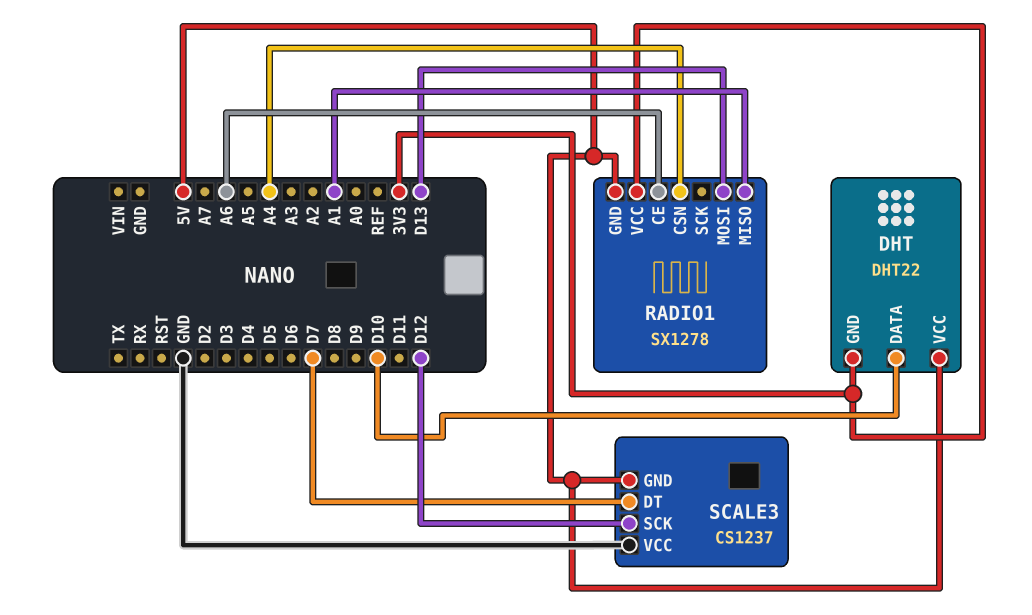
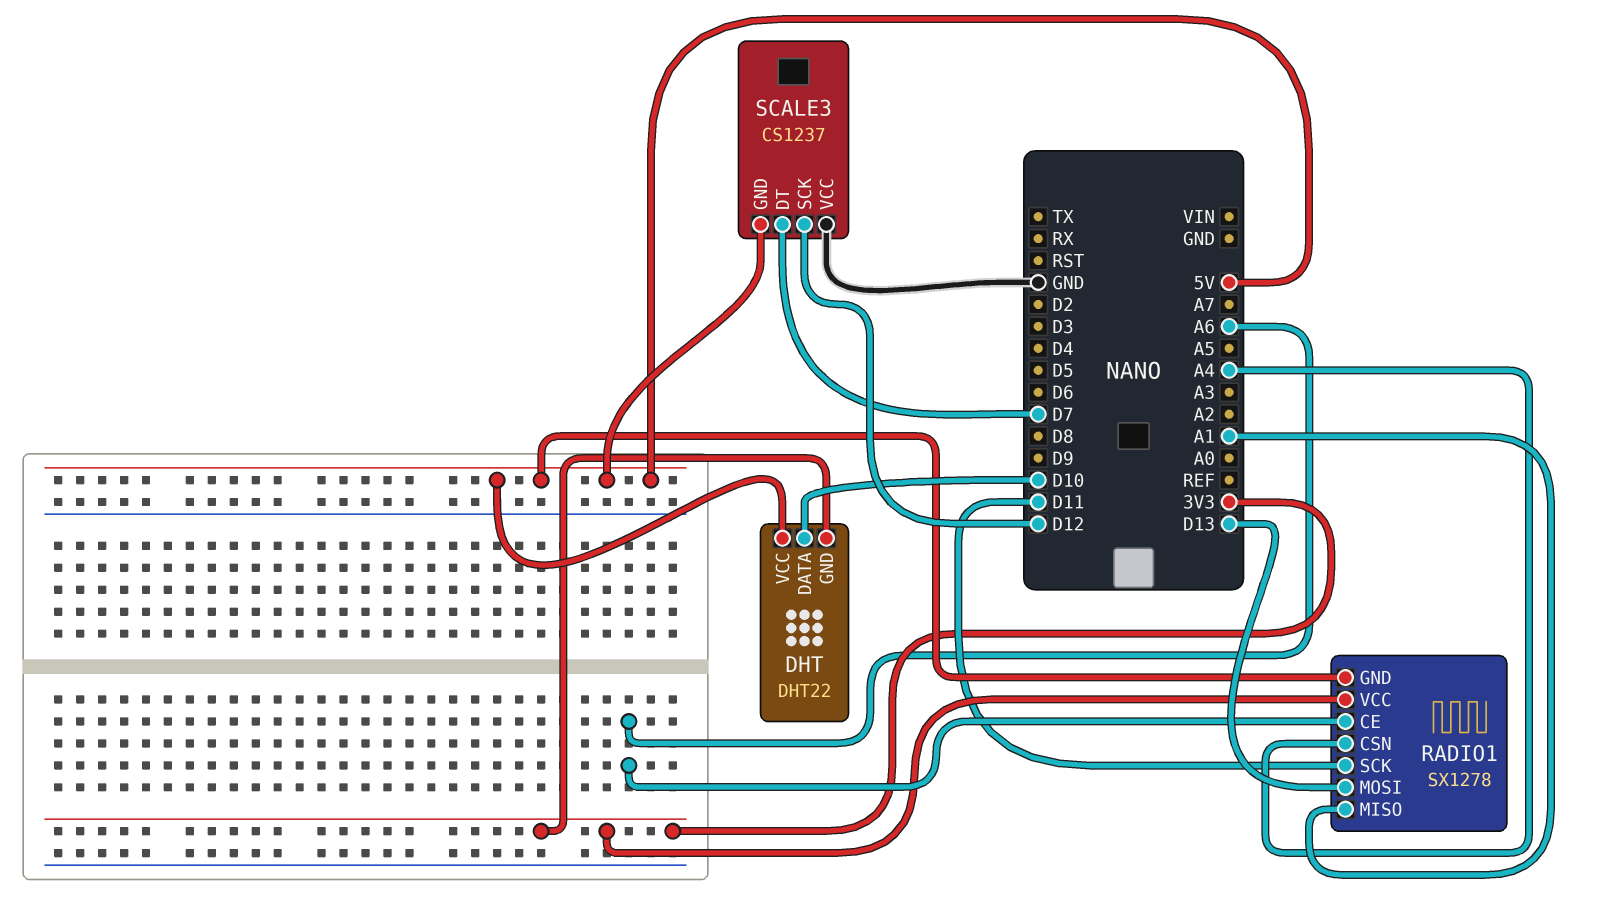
RADIO1 pin SCK: none -> D11

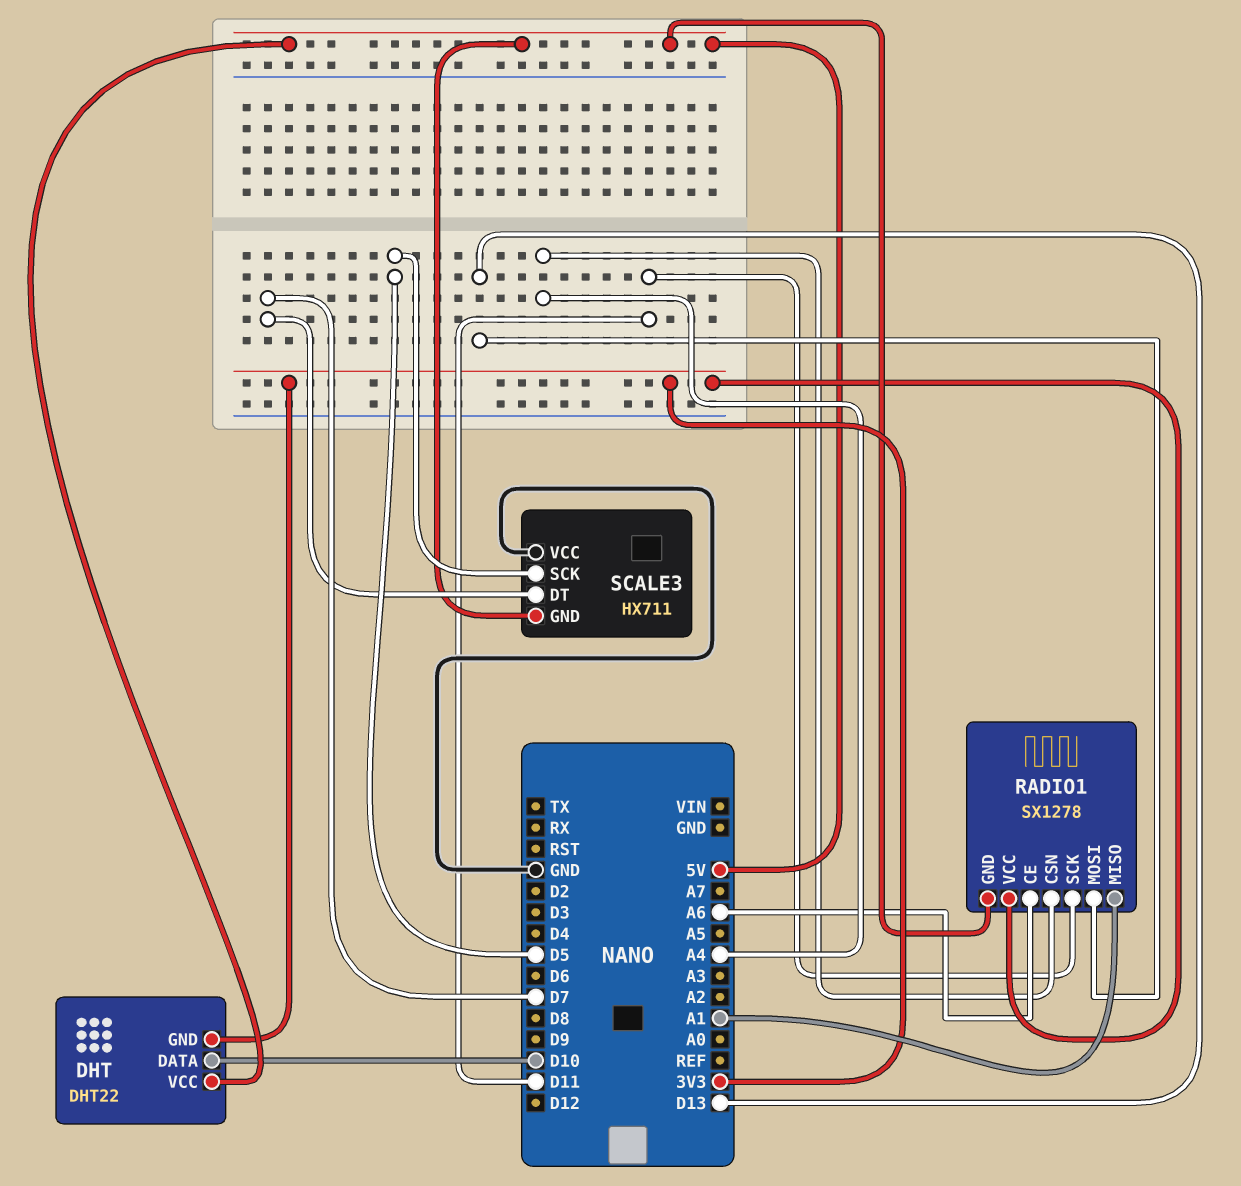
SCALE3: CS1237 -> HX711
SCALE3 pin SCK: D12 -> D5

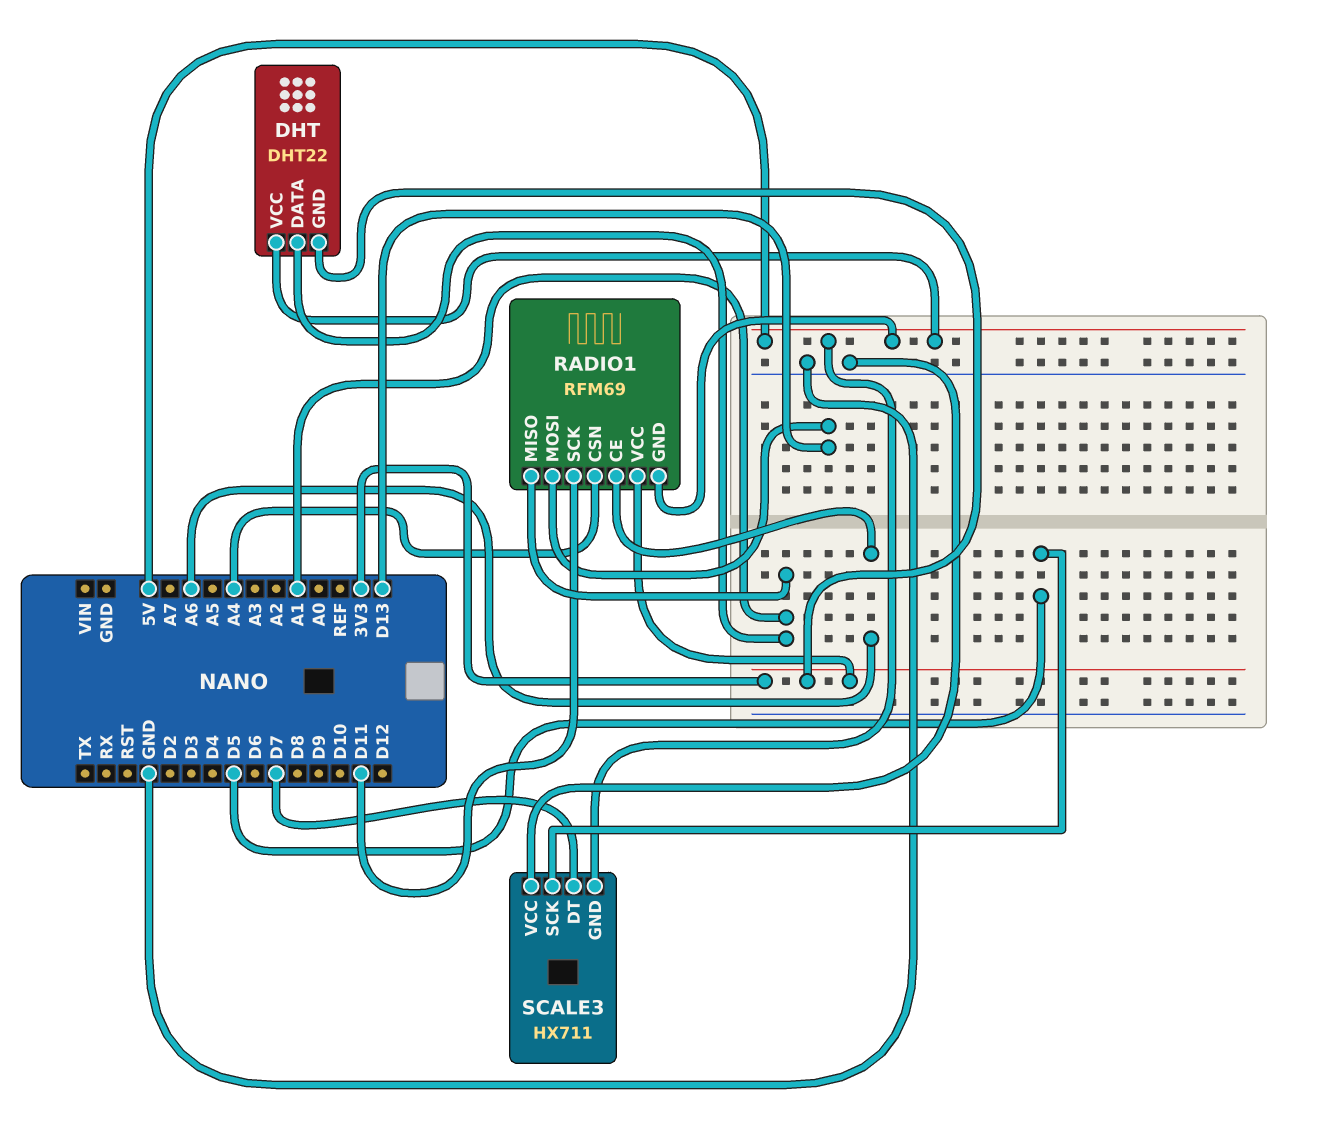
DHT pin DATA: D10 -> A1
RADIO1: SX1278 -> RFM69

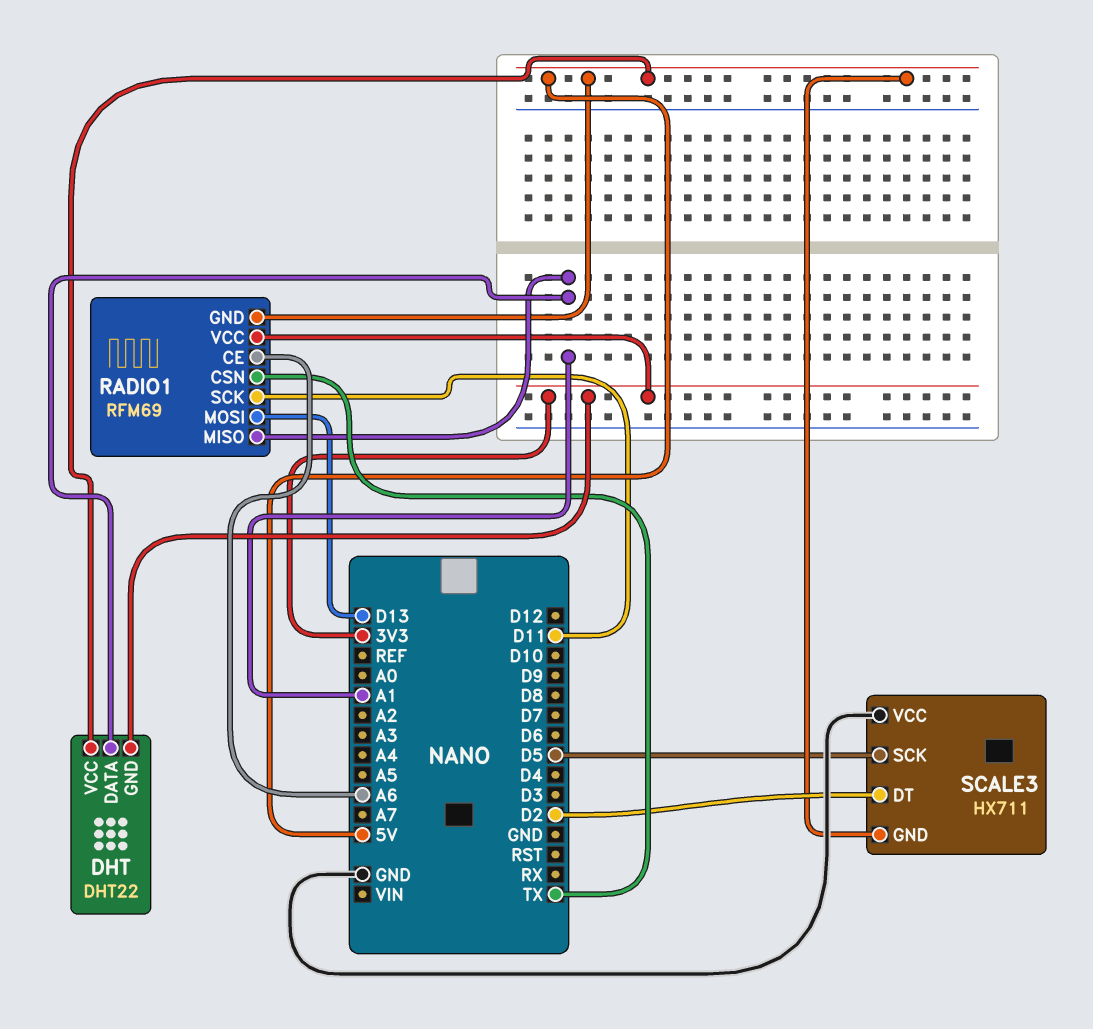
RADIO1 pin CSN: A4 -> TX
SCALE3 pin DT: D7 -> D2

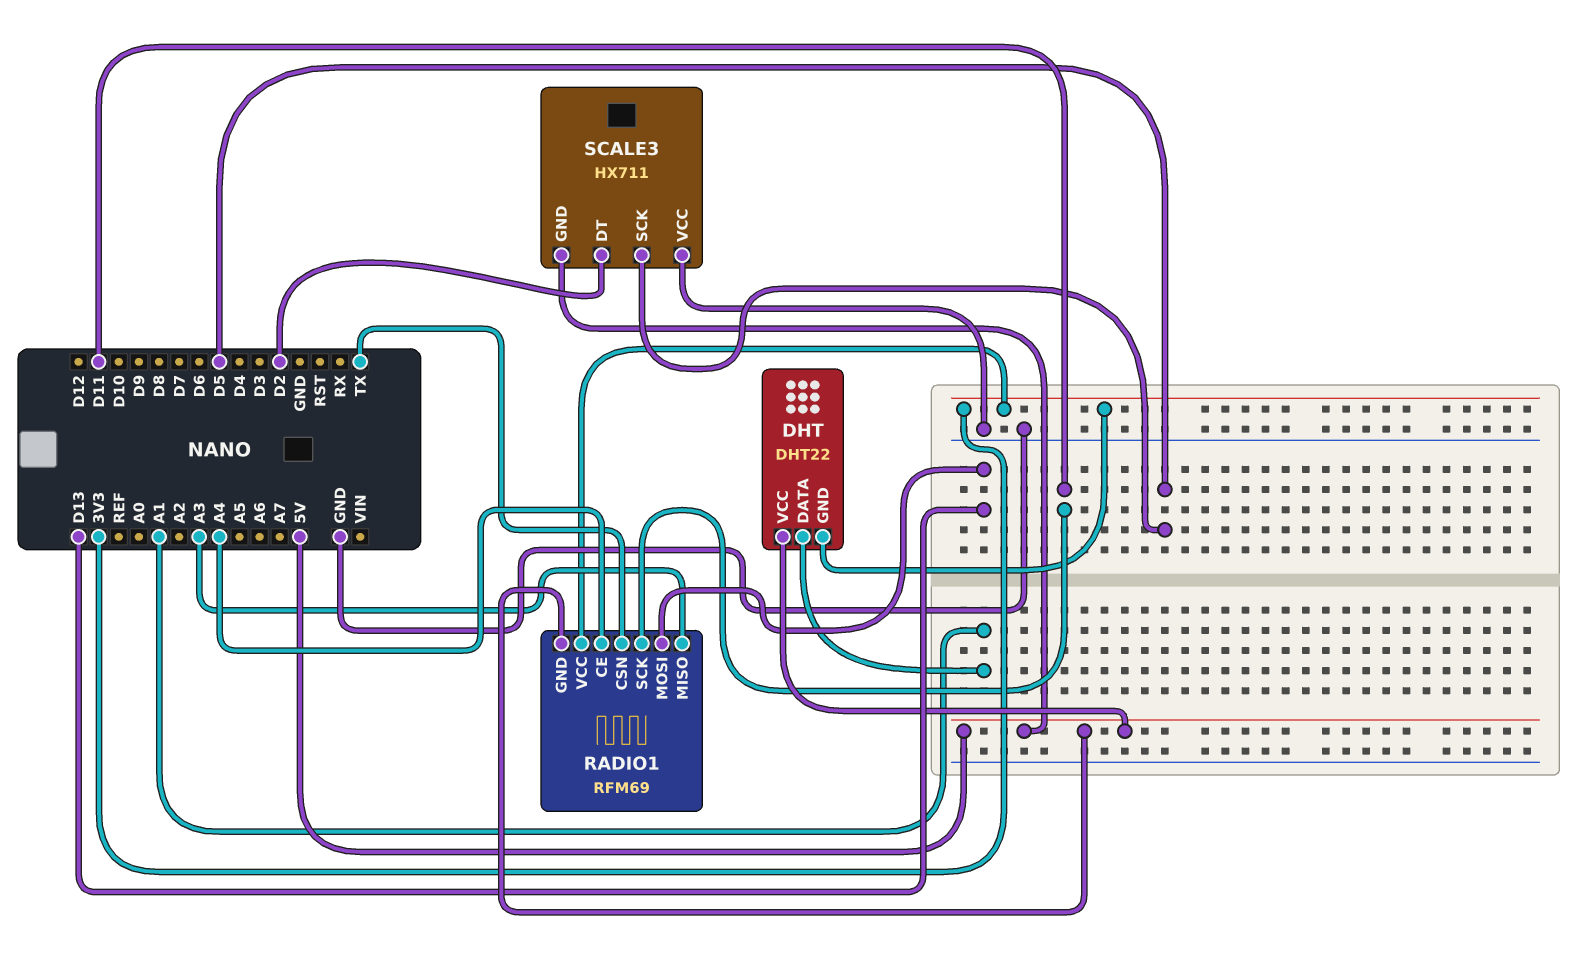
RADIO1 pin CE: A6 -> A4
RADIO1 pin MISO: A1 -> A3

